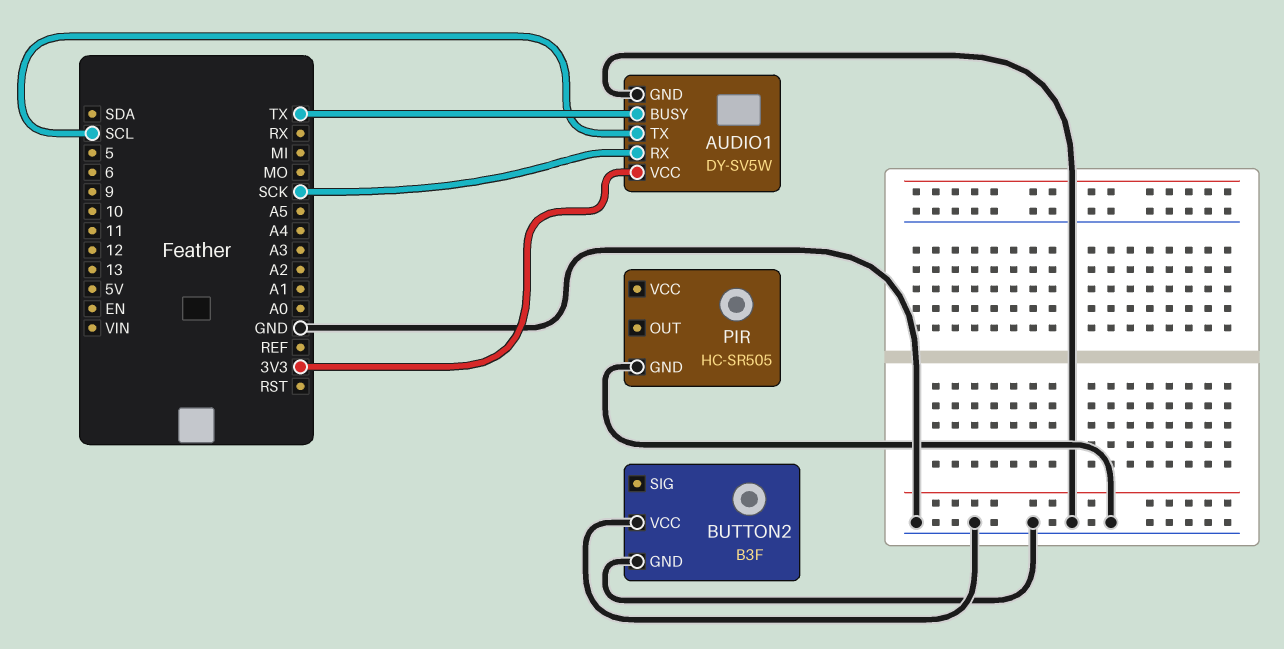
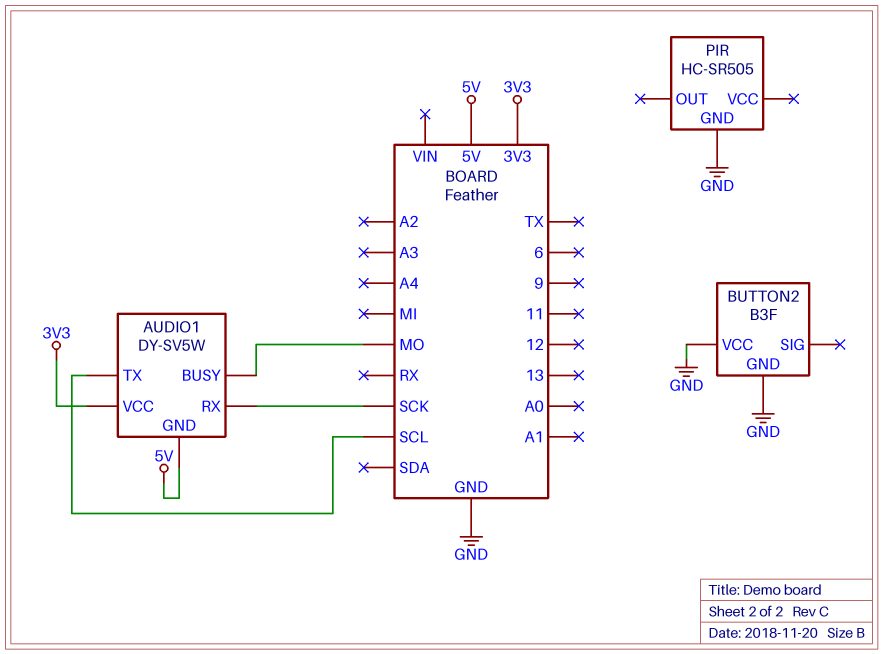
AUDIO1 pin BUSY: TX -> MO
AUDIO1 pin GND: GND -> 5V

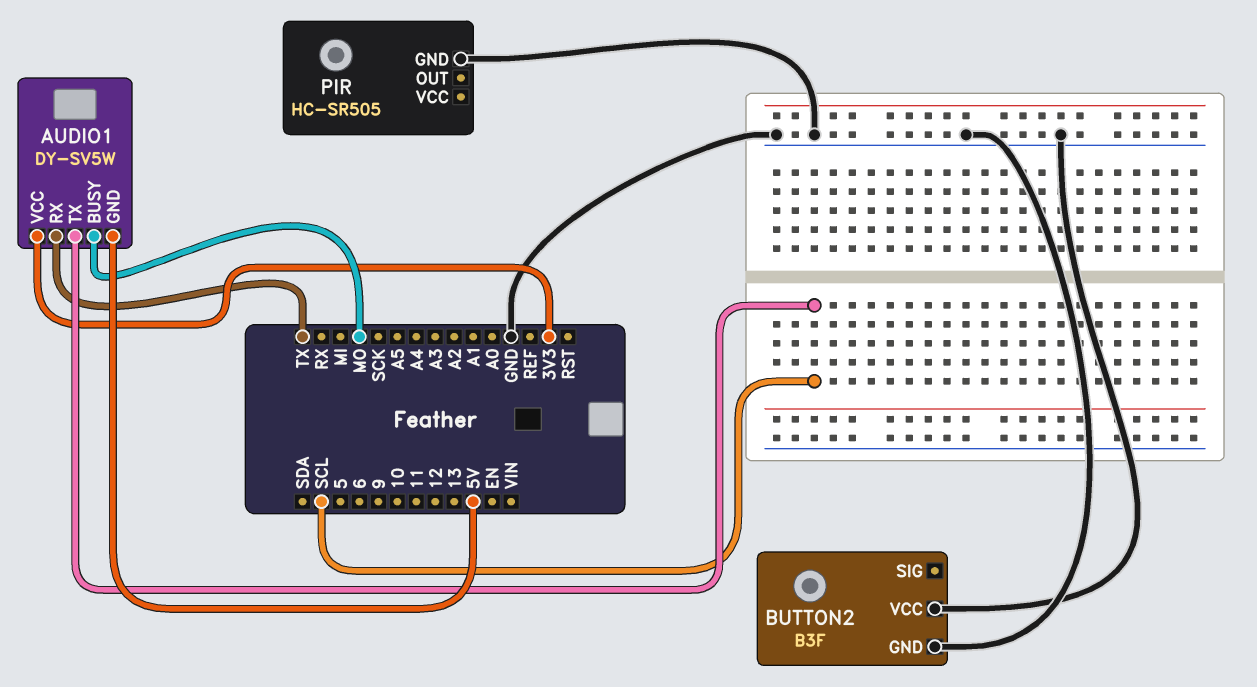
AUDIO1 pin RX: SCK -> TX

